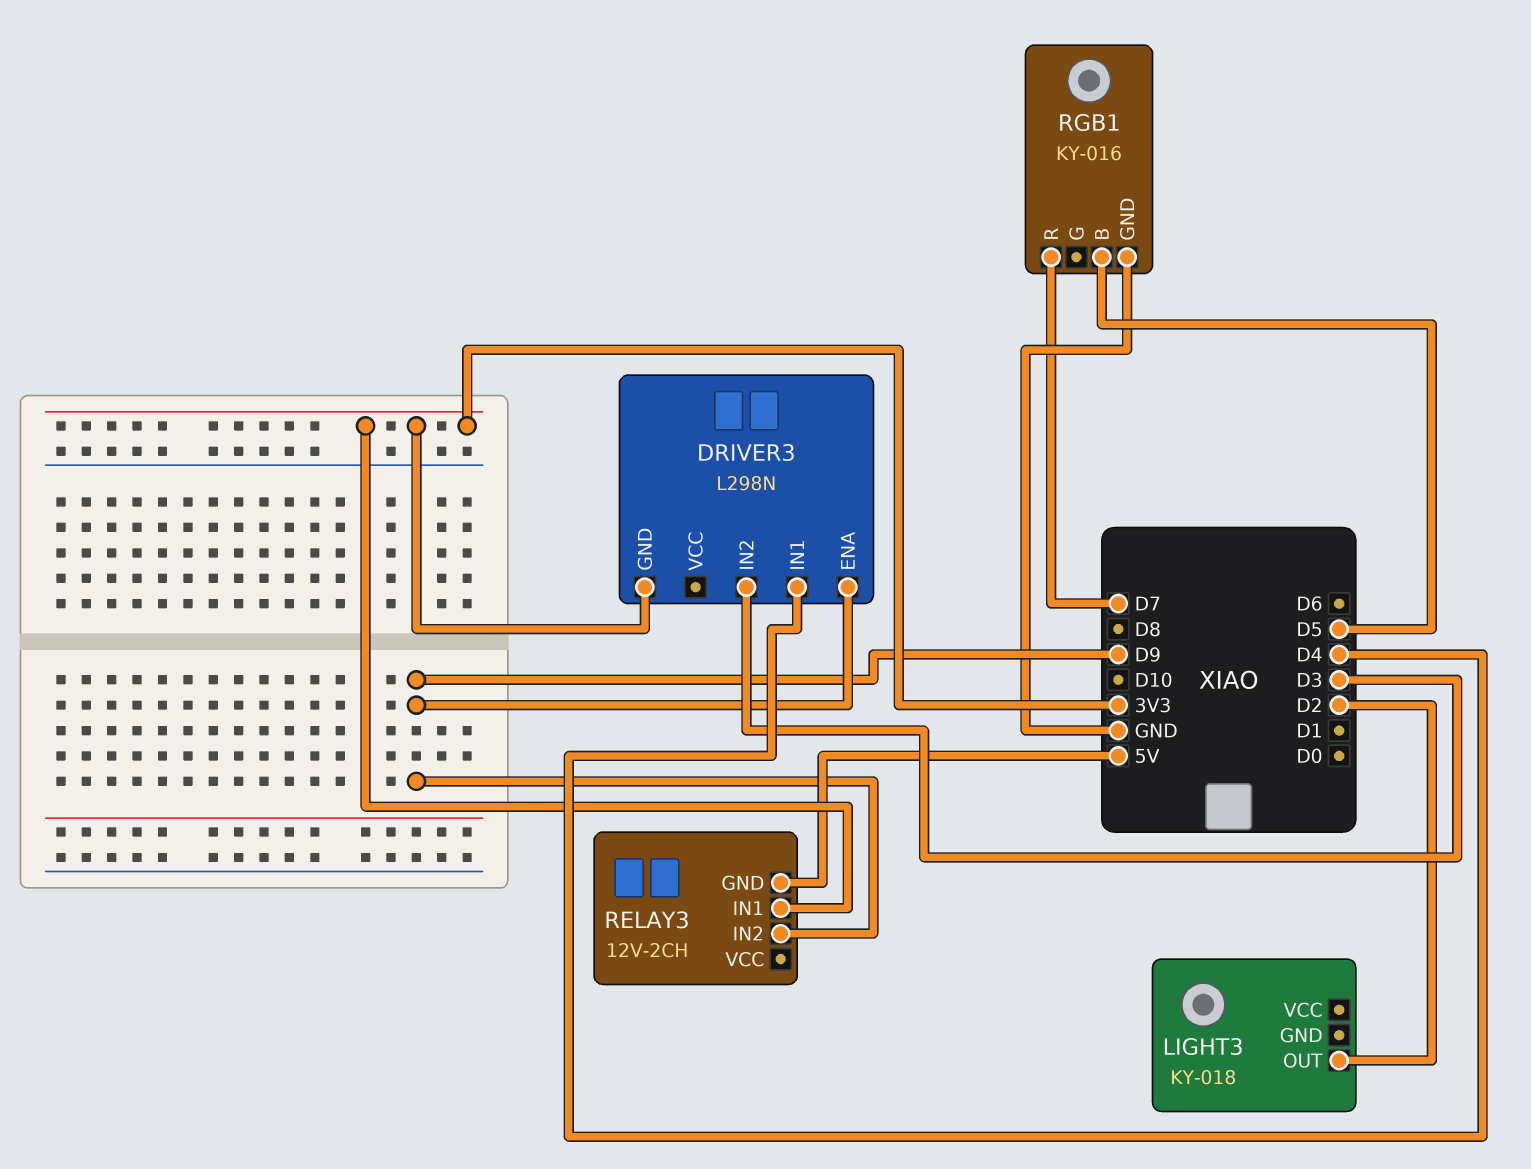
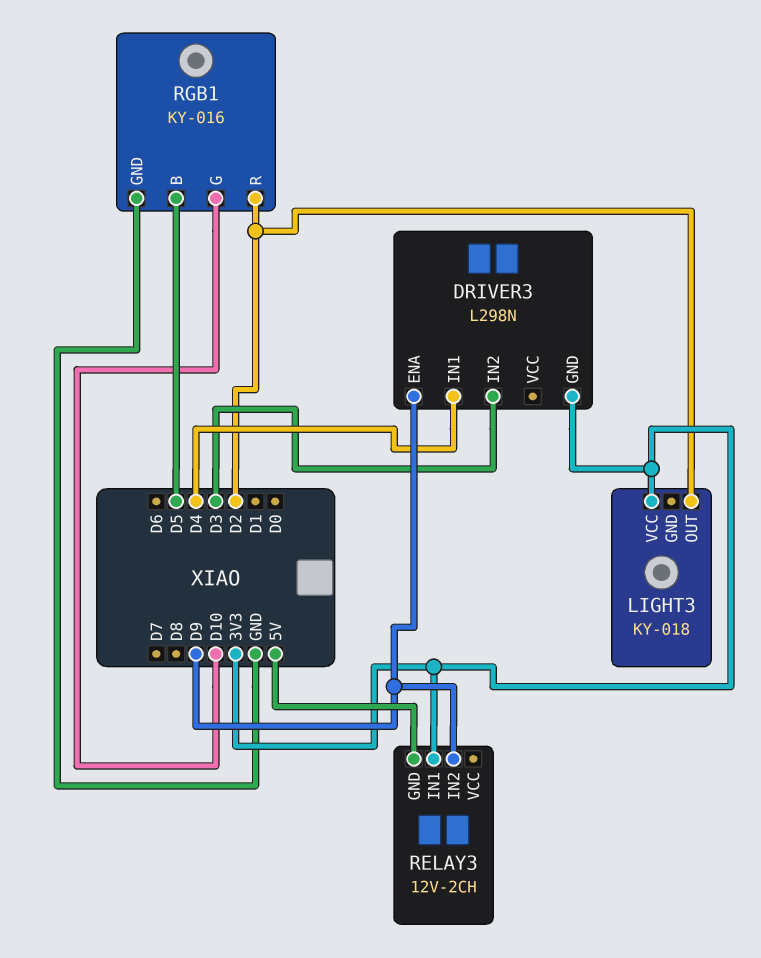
LIGHT3 pin VCC: none -> 3V3
RGB1 pin G: none -> D10
RGB1 pin R: D7 -> D2

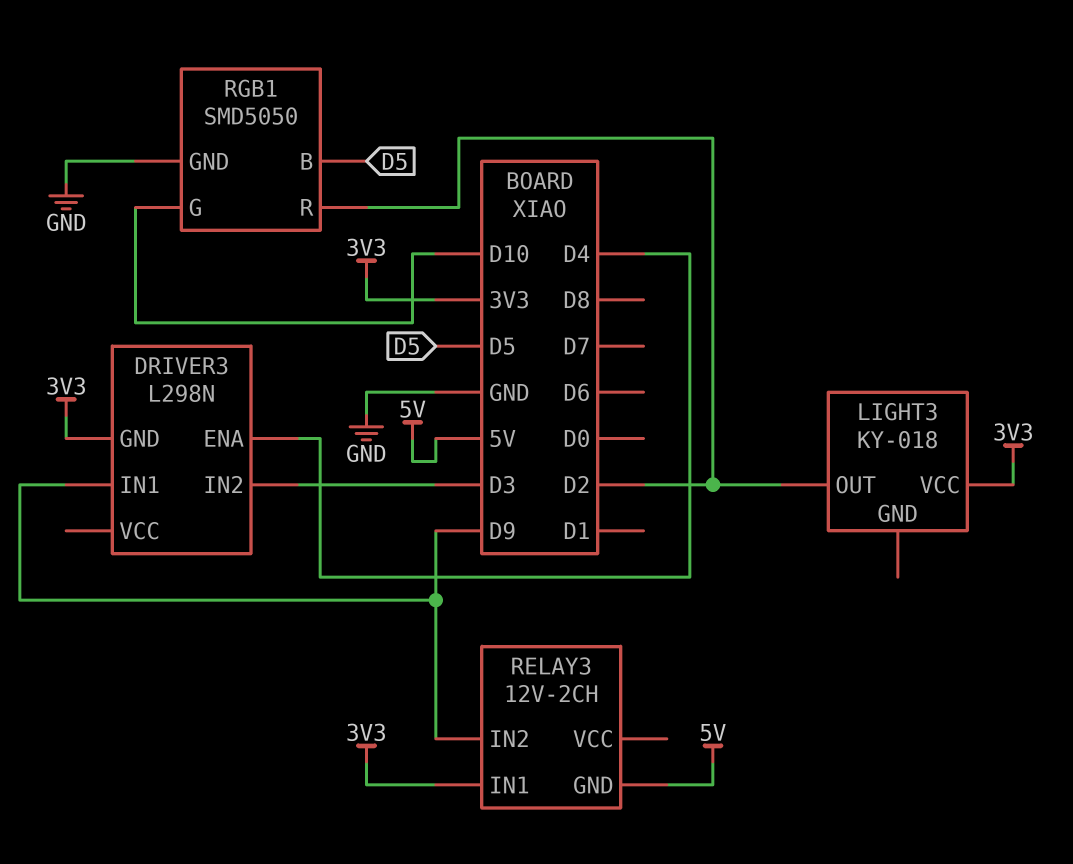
DRIVER3 pin ENA: D9 -> D4
DRIVER3 pin IN1: D4 -> D9
RGB1: KY-016 -> SMD5050

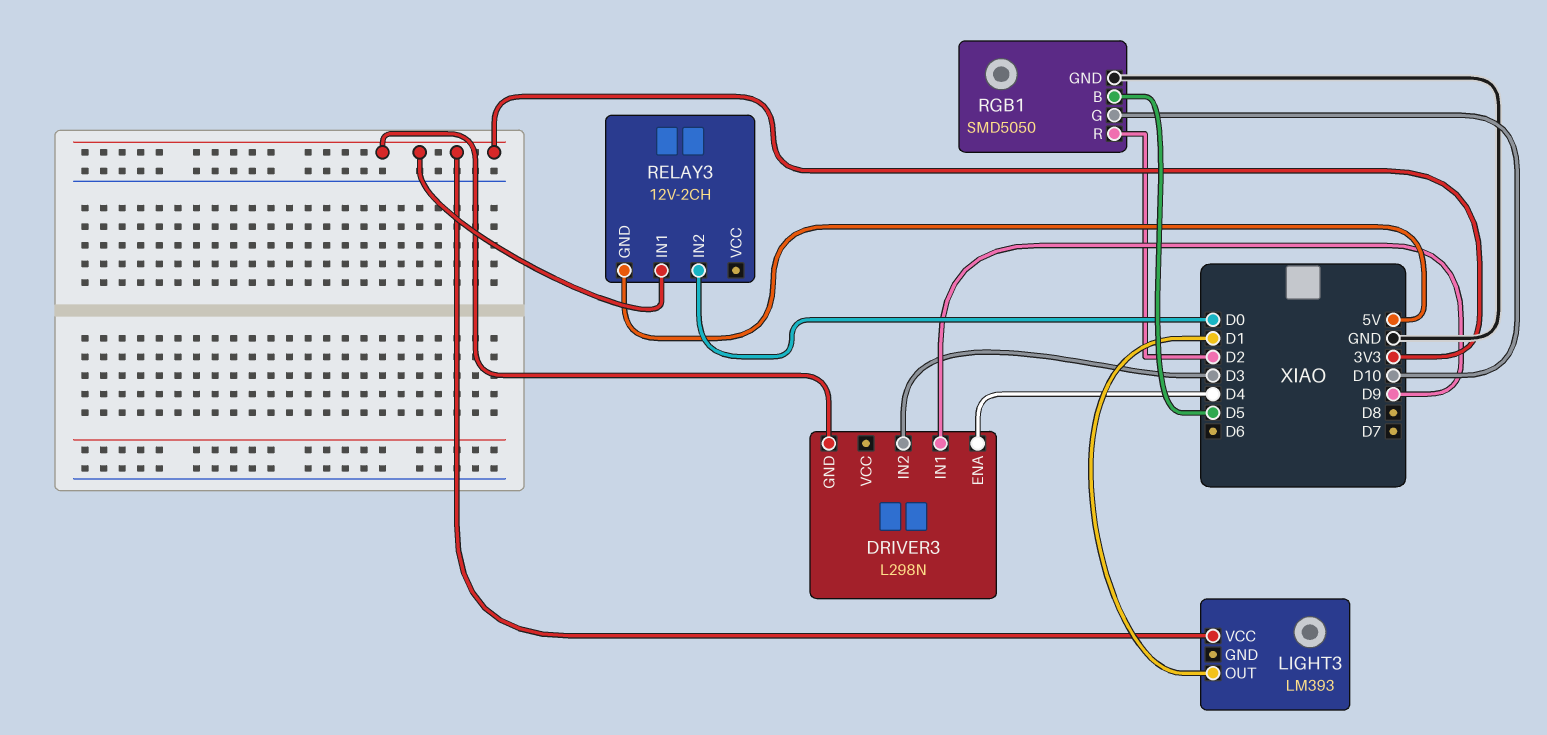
LIGHT3: KY-018 -> LM393
LIGHT3 pin OUT: D2 -> D1
RELAY3 pin IN2: D9 -> D0

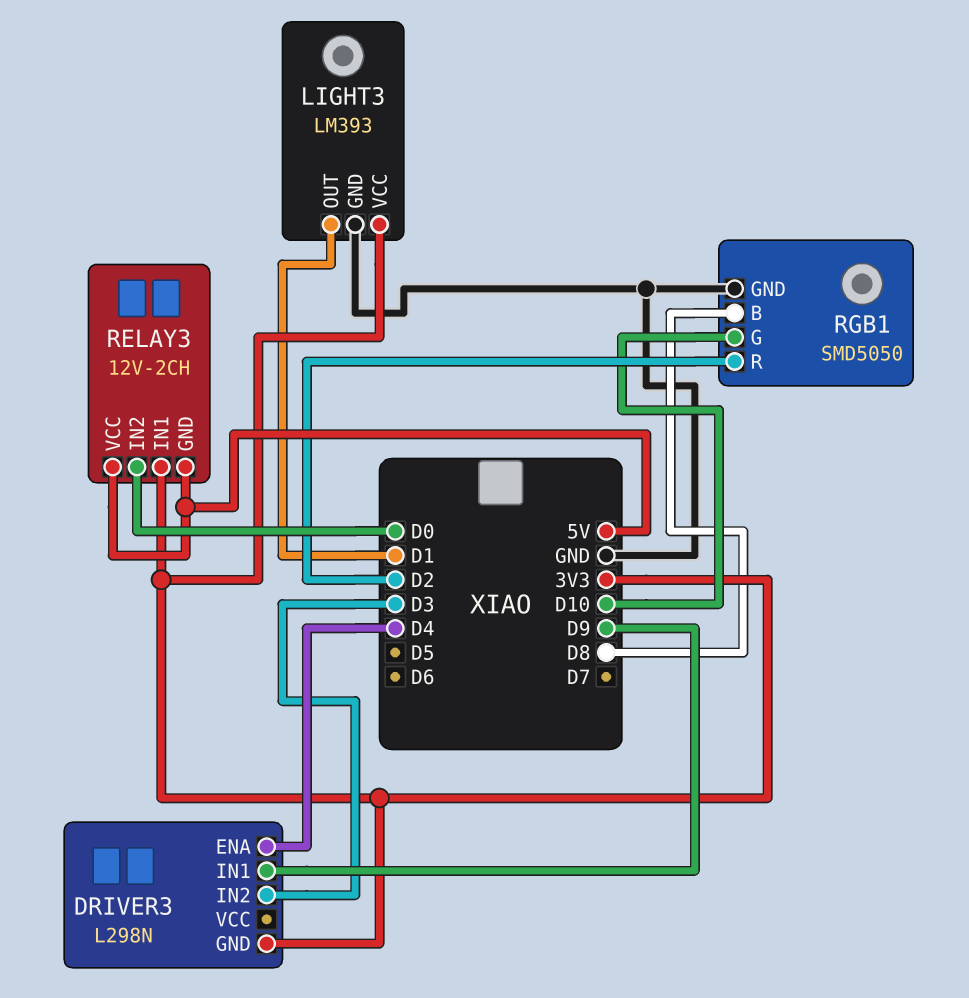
LIGHT3 pin GND: none -> GND
RELAY3 pin VCC: none -> 5V
RGB1 pin B: D5 -> D8

